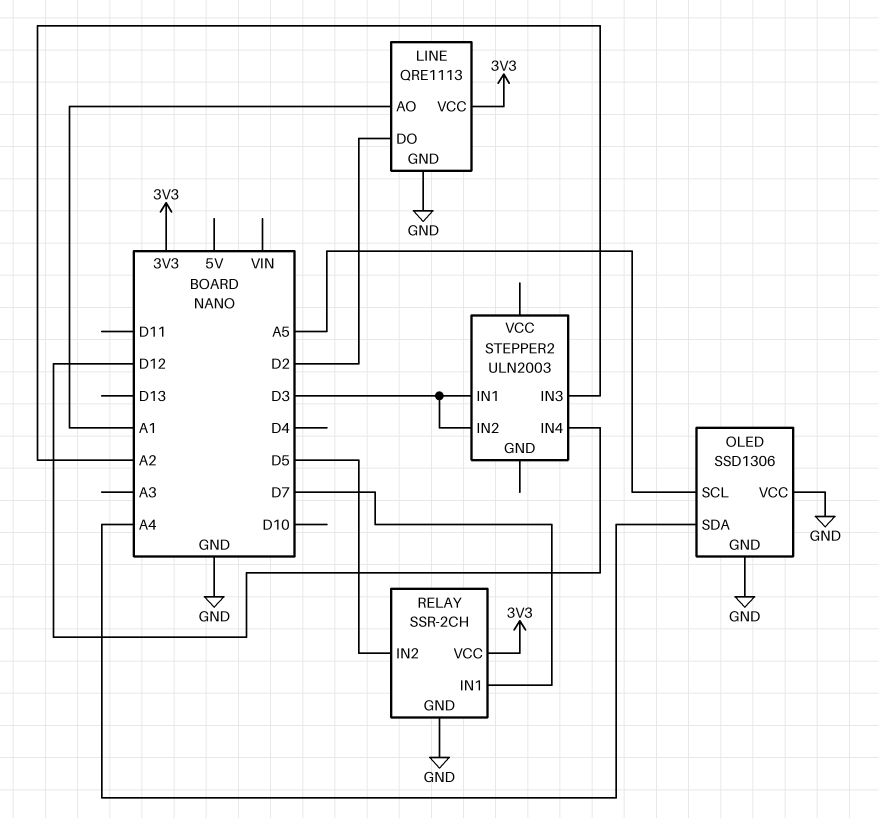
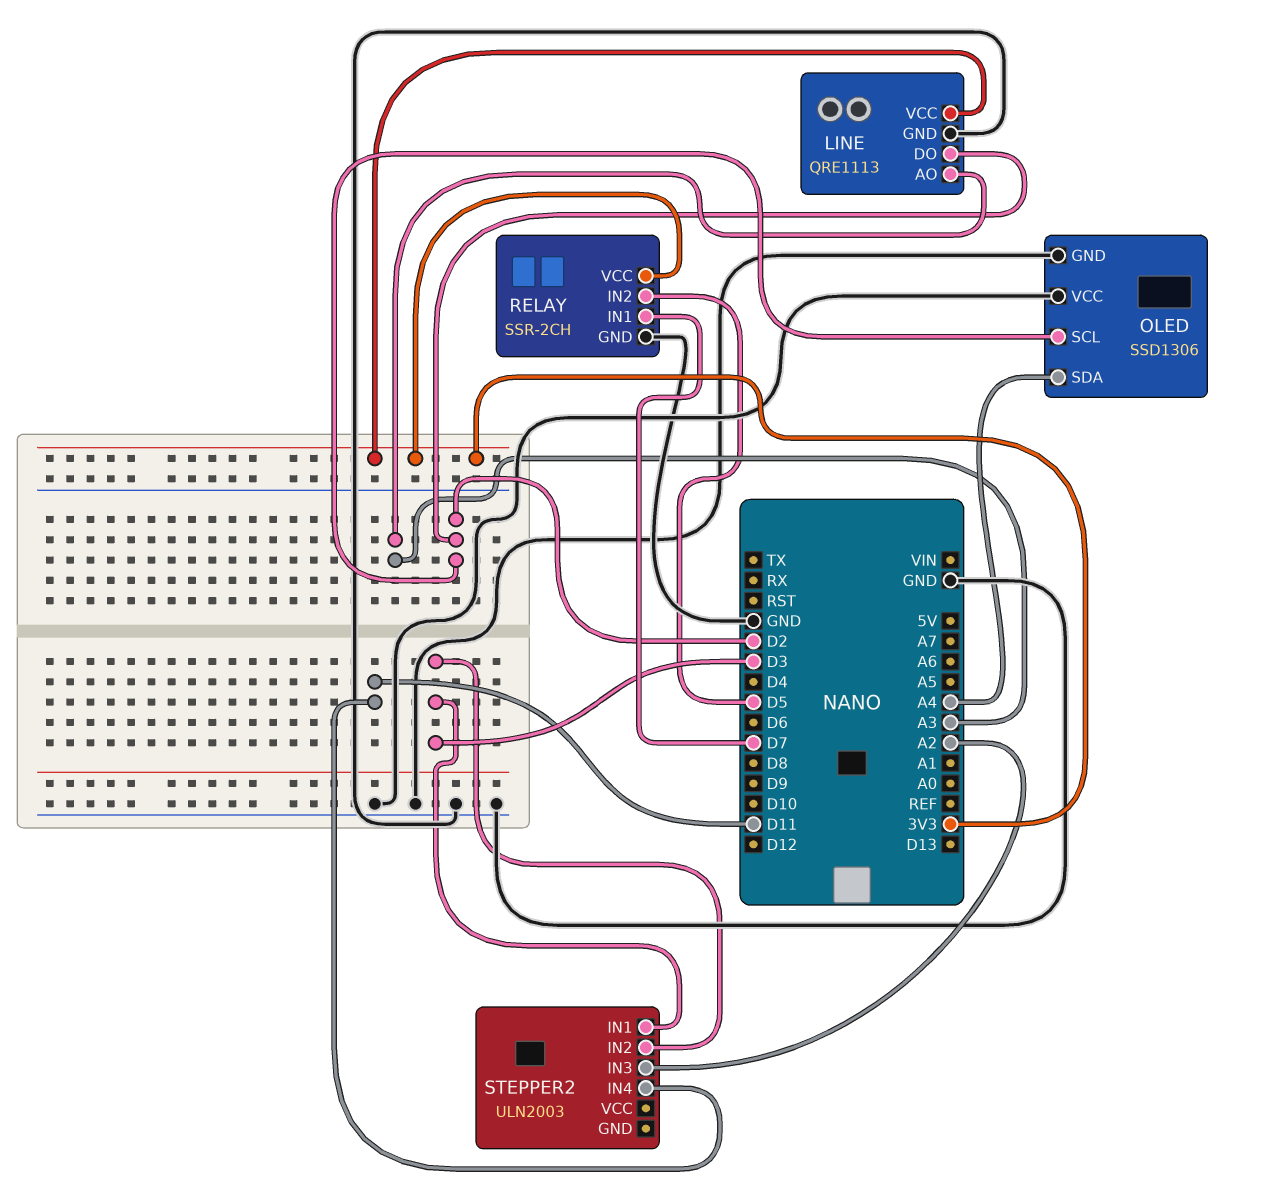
LINE pin AO: A1 -> A3
OLED pin SCL: A5 -> D2
STEPPER2 pin IN4: D12 -> D11

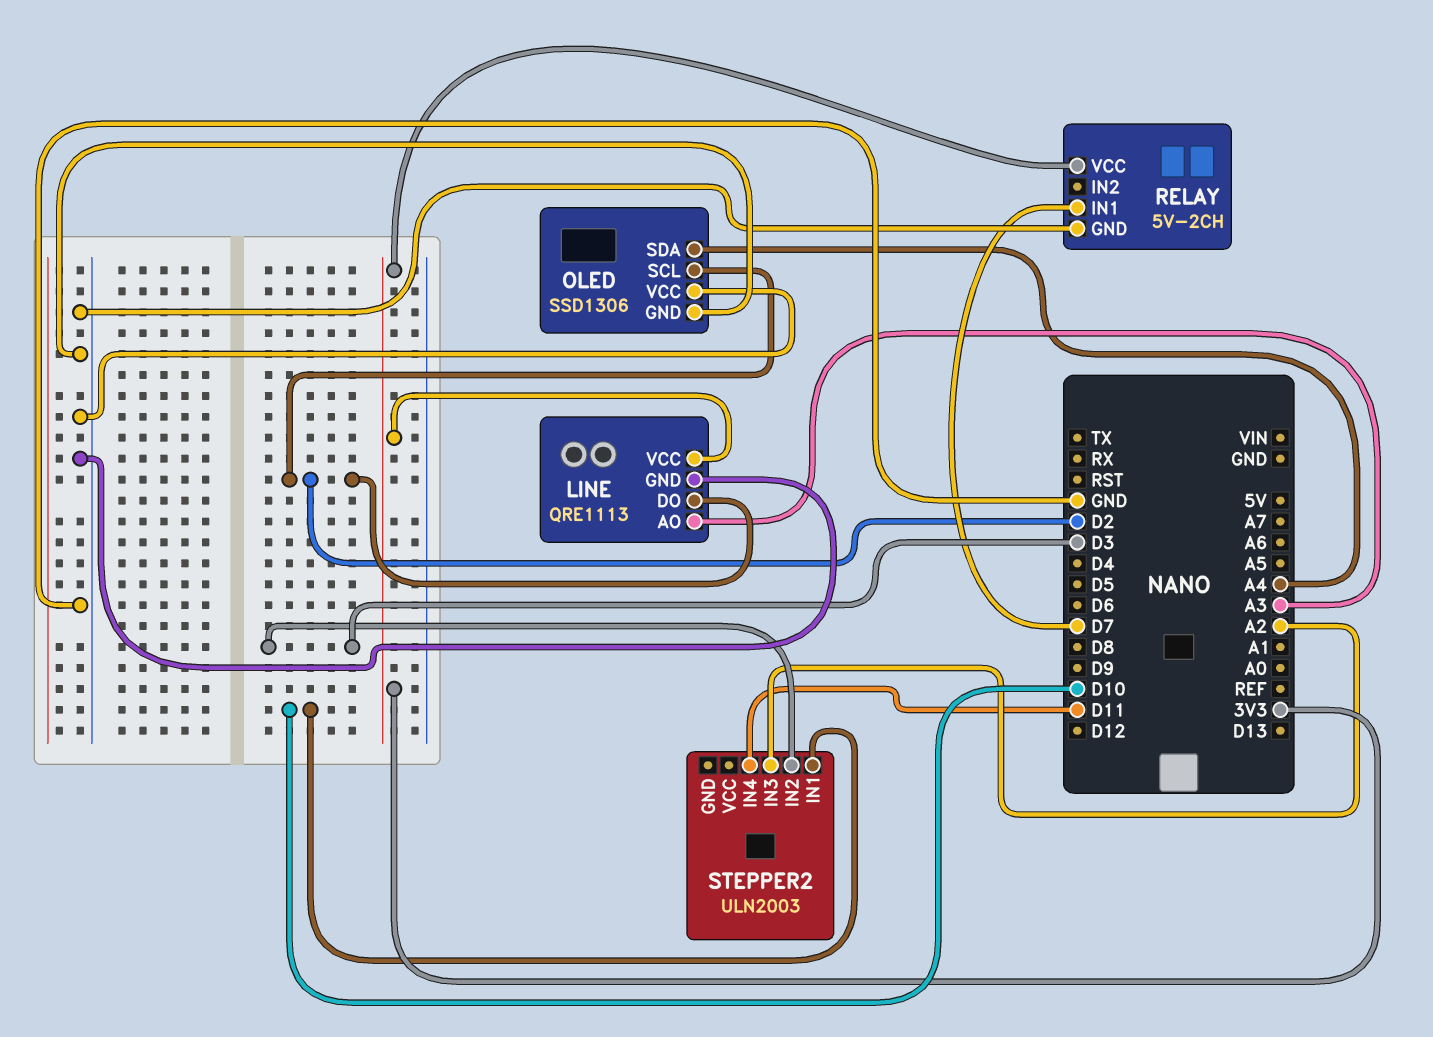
RELAY: SSR-2CH -> 5V-2CH
RELAY pin IN2: D5 -> none
STEPPER2 pin IN1: D3 -> D10

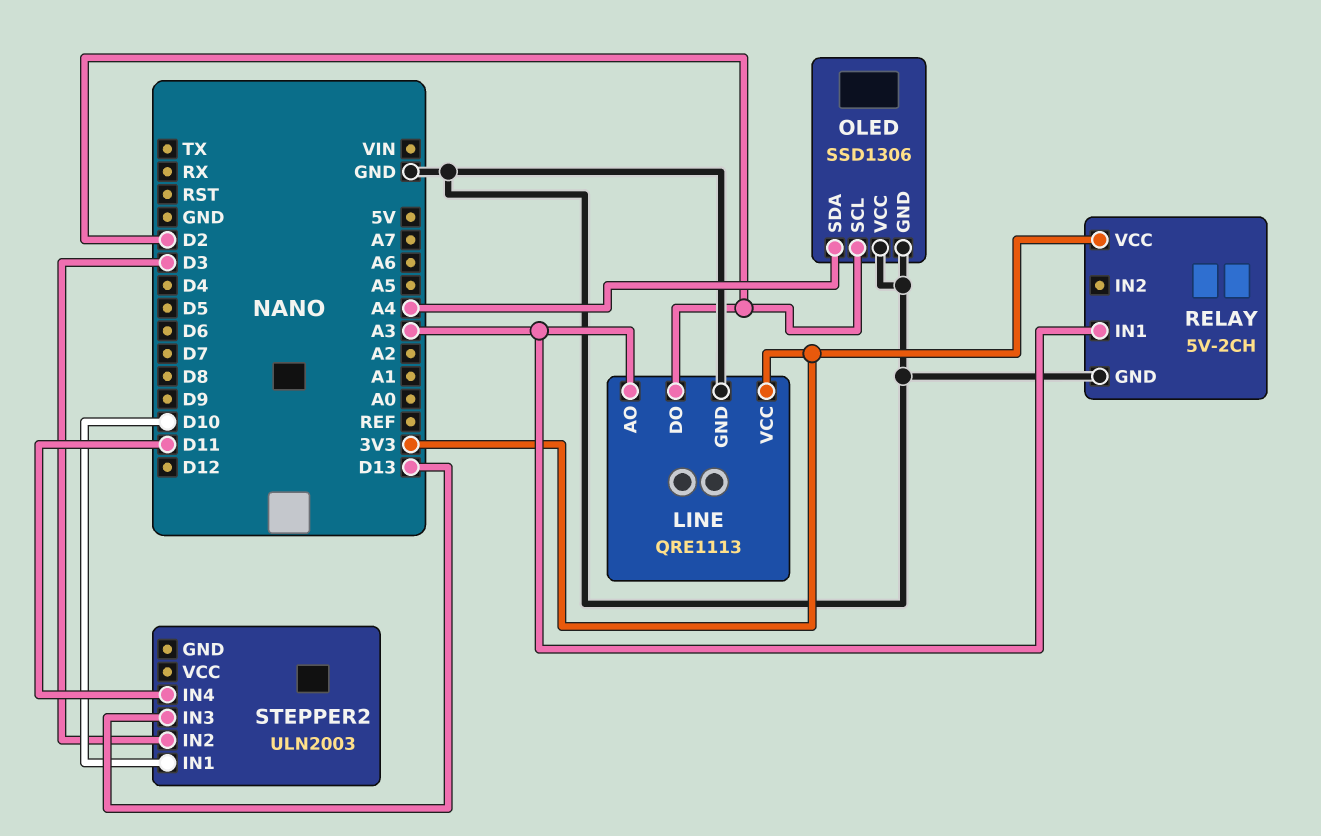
RELAY pin IN1: D7 -> A3
STEPPER2 pin IN3: A2 -> D13

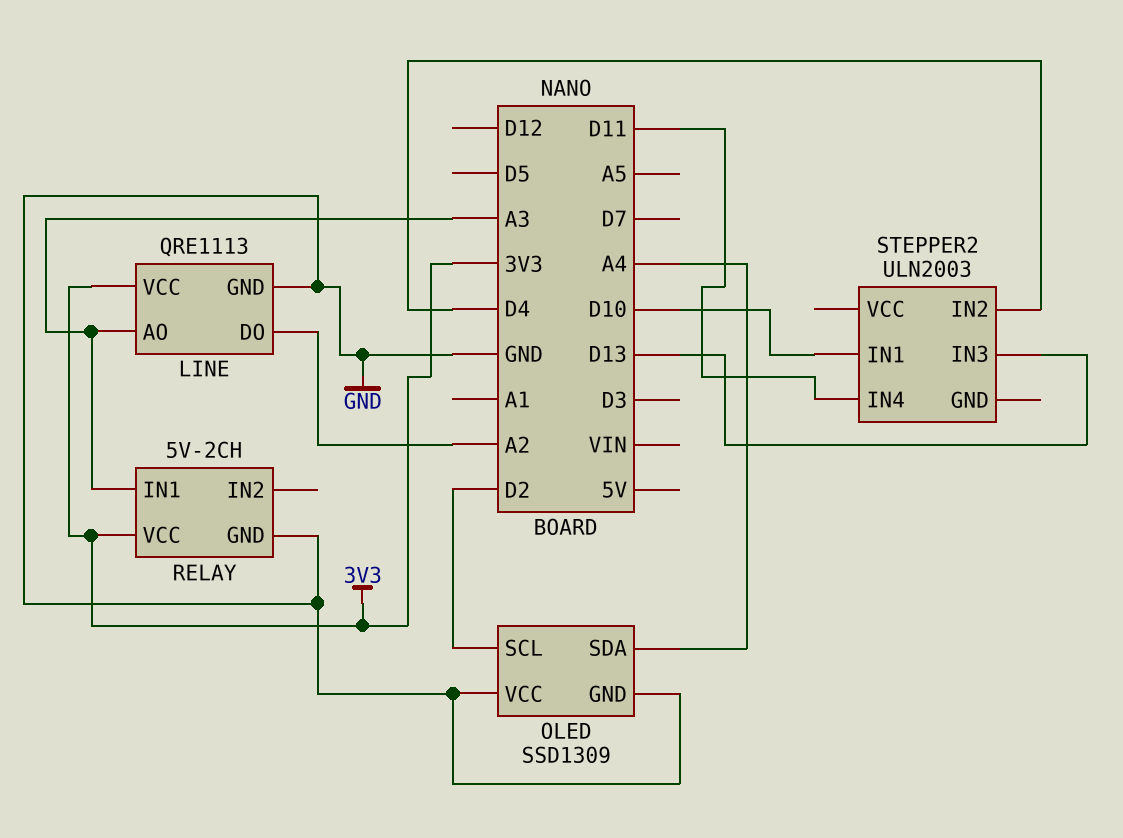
LINE pin DO: D2 -> A2
OLED: SSD1306 -> SSD1309
STEPPER2 pin IN2: D3 -> D4

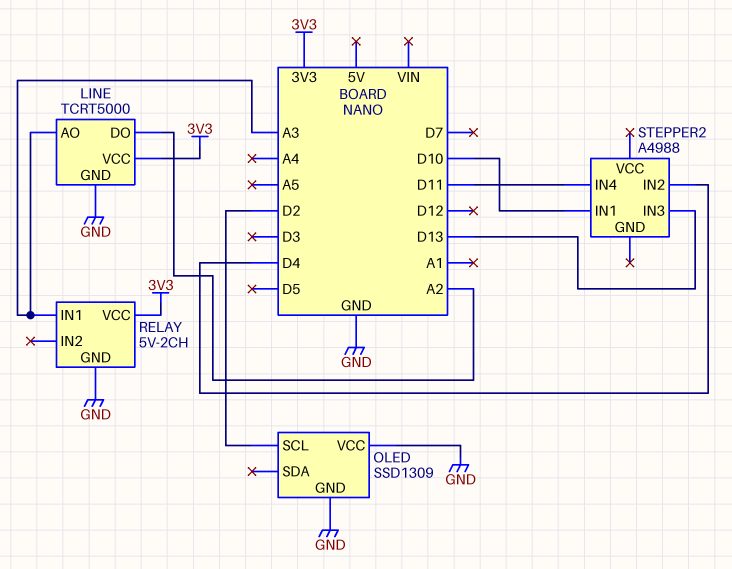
LINE: QRE1113 -> TCRT5000
OLED pin SDA: A4 -> none
STEPPER2: ULN2003 -> A4988

